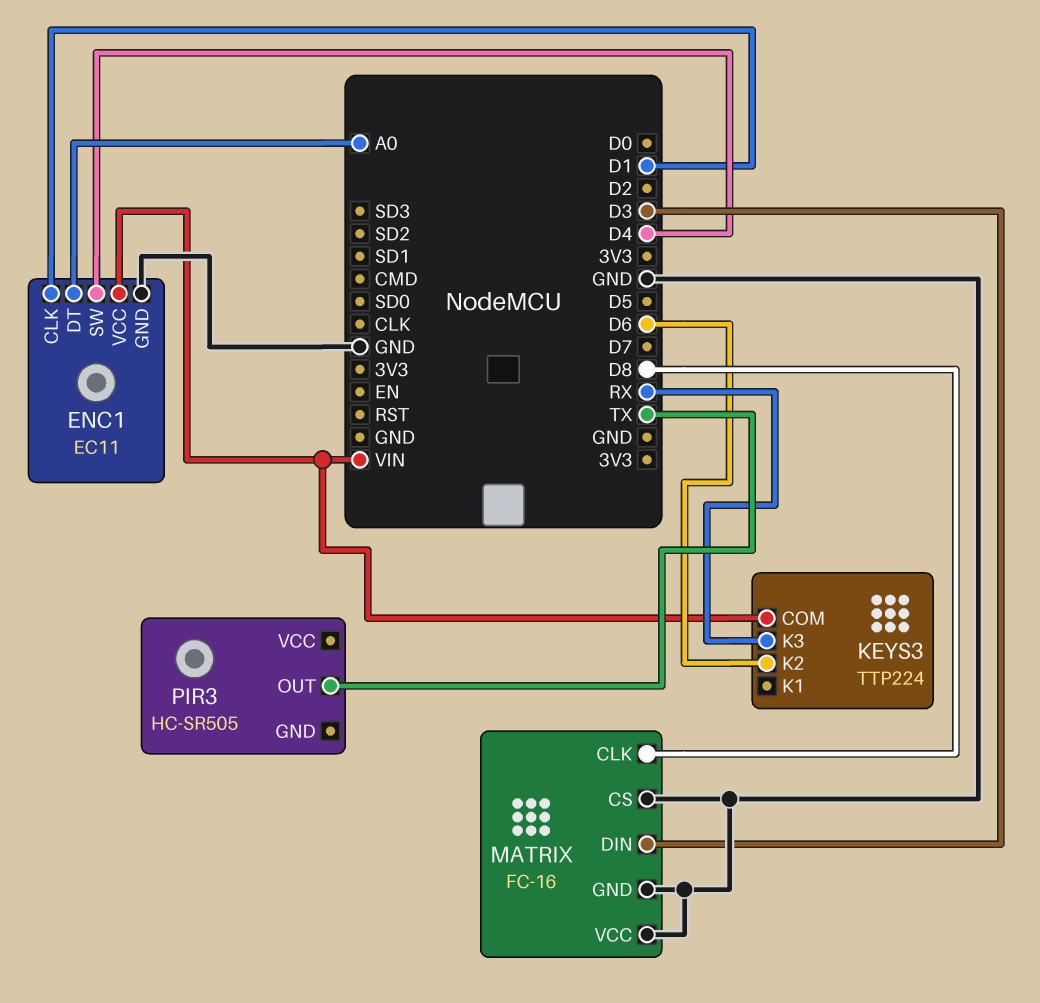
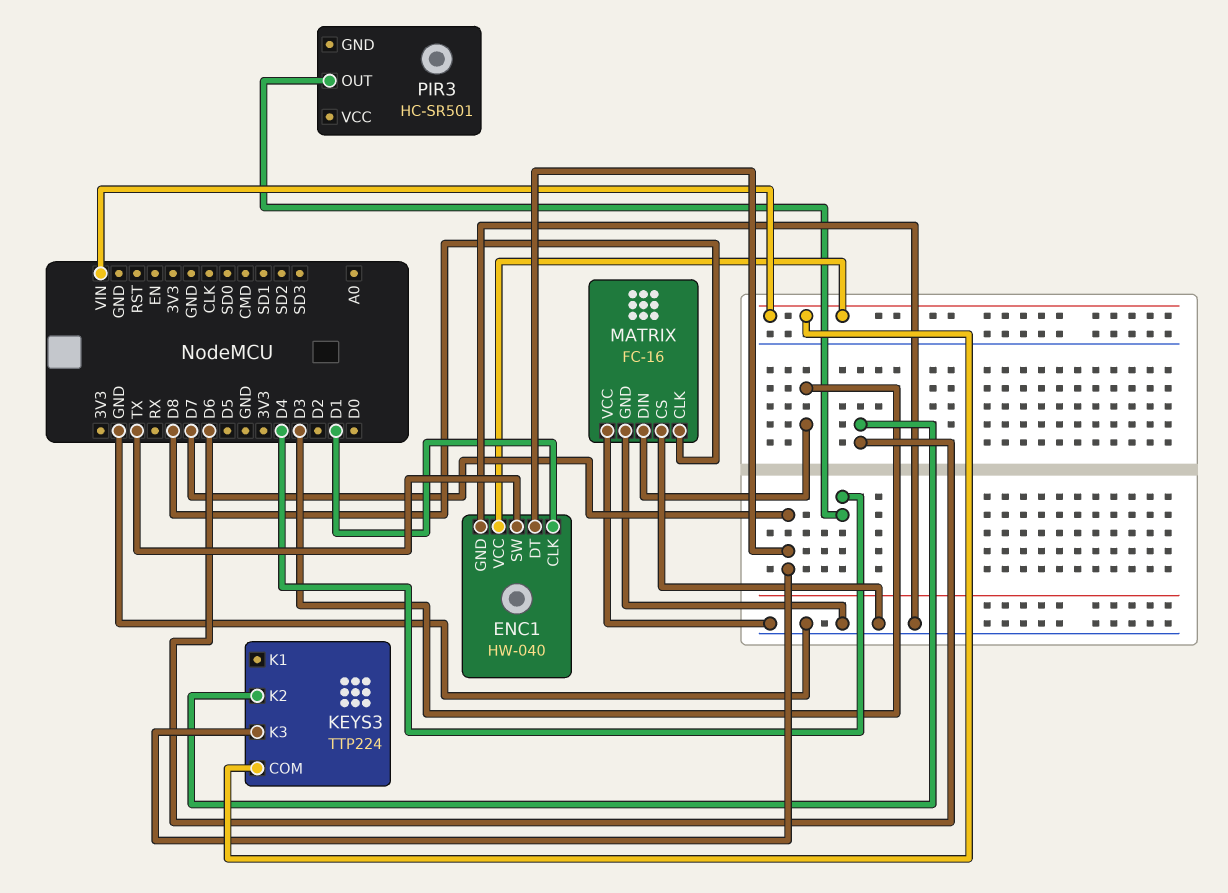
ENC1: EC11 -> HW-040
ENC1 pin DT: A0 -> D7
ENC1 pin SW: D4 -> TX
KEYS3 pin K3: RX -> D7
PIR3: HC-SR505 -> HC-SR501
PIR3 pin OUT: TX -> D4

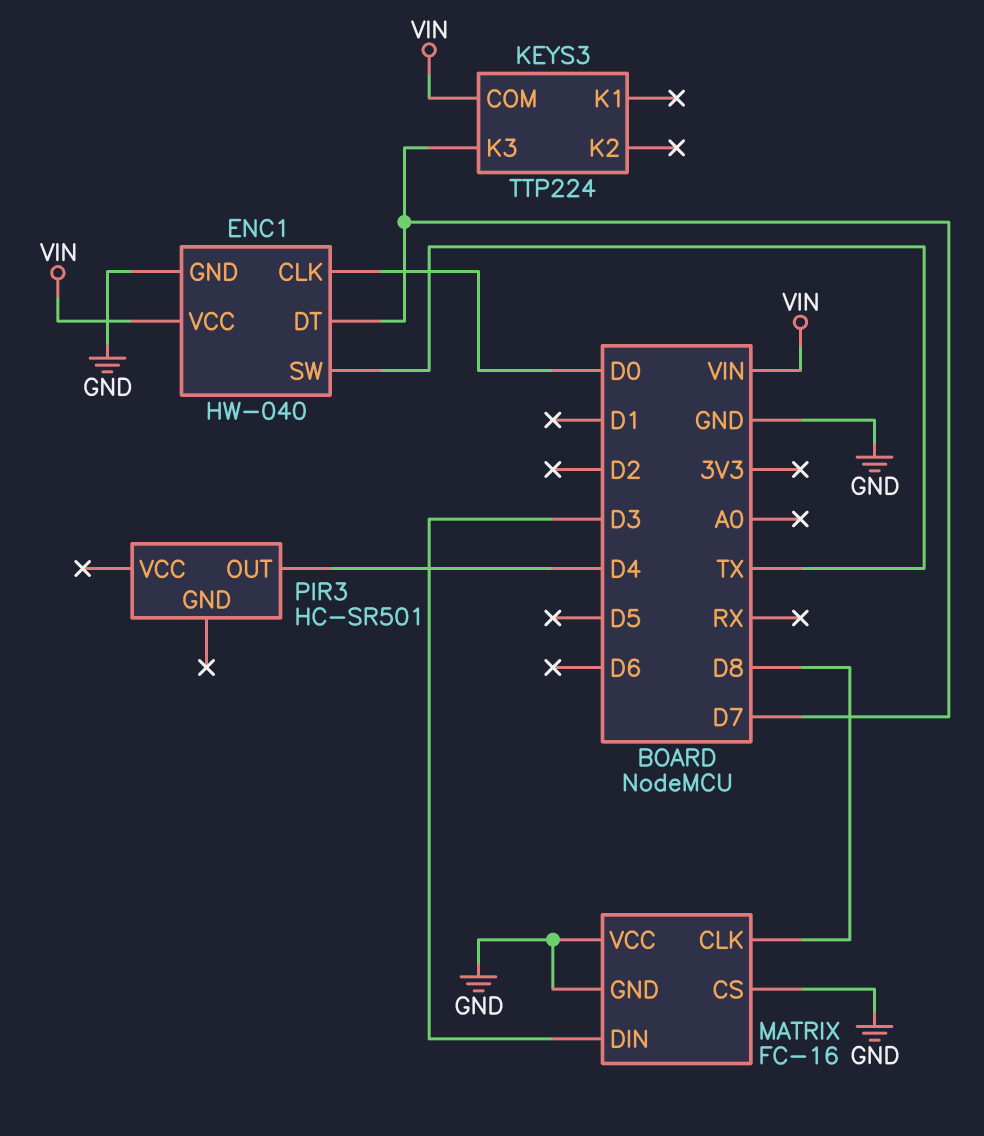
ENC1 pin CLK: D1 -> D0
KEYS3 pin K2: D6 -> none

